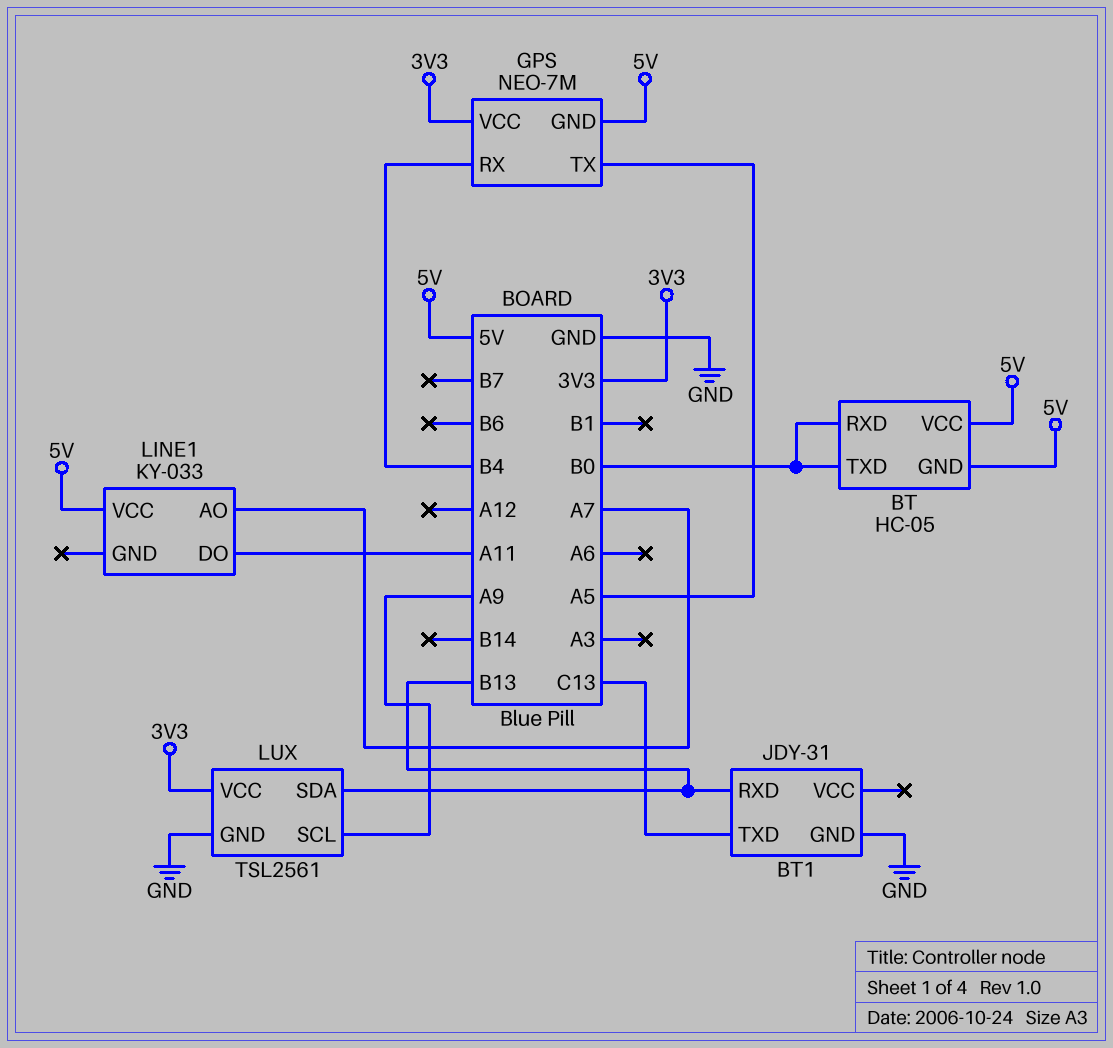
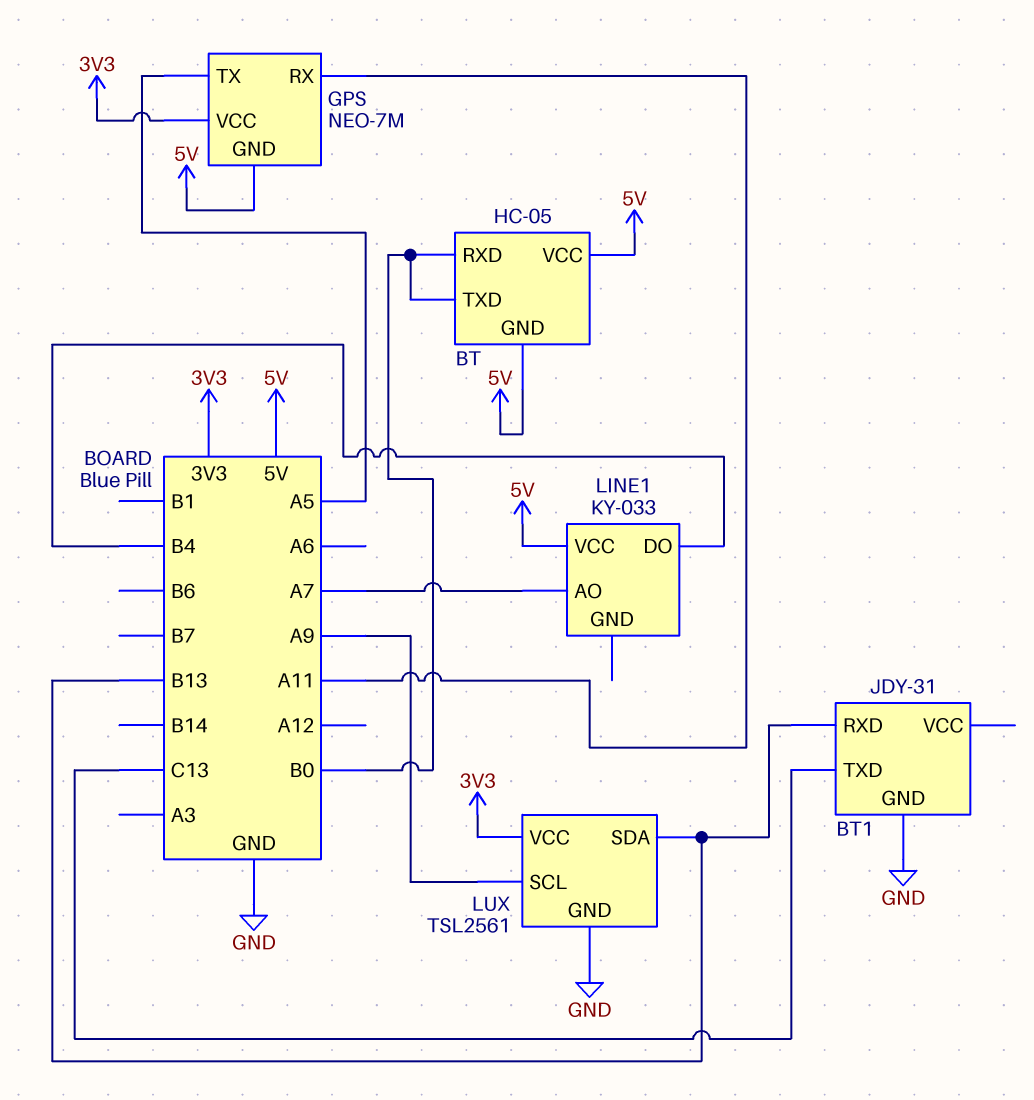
GPS pin RX: B4 -> A11
LINE1 pin DO: A11 -> B4

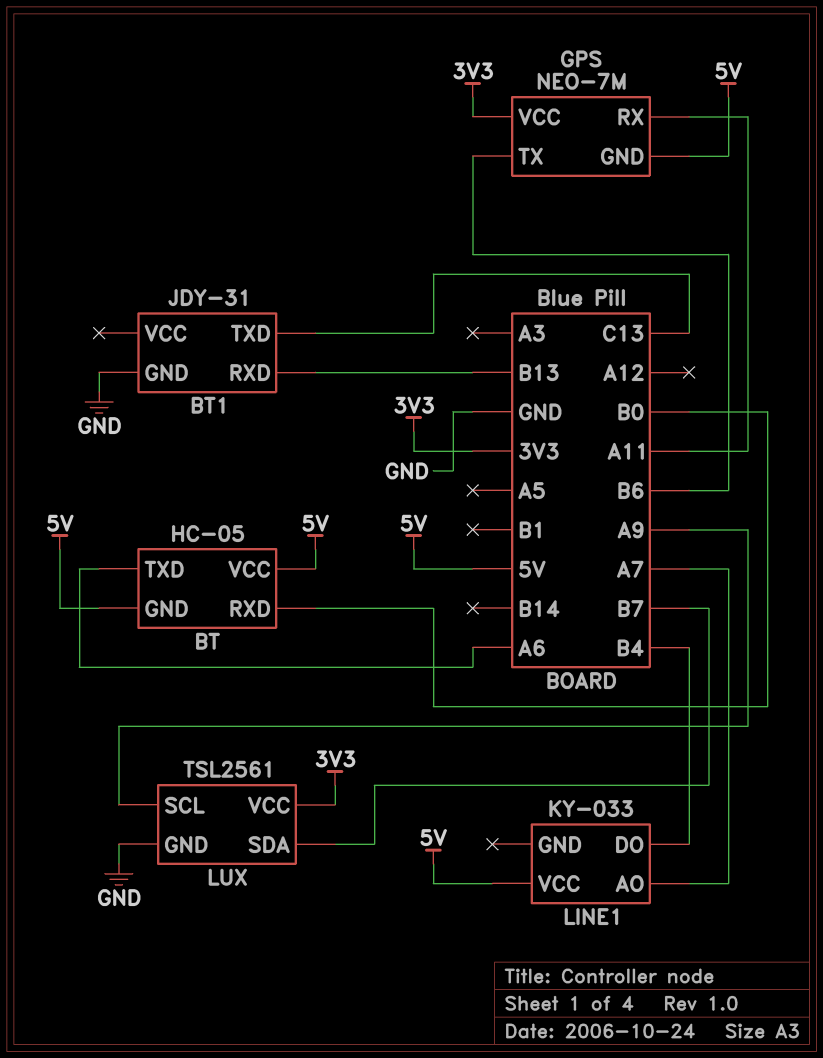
BT pin TXD: B0 -> A6
GPS pin TX: A5 -> B6
LUX pin SDA: B13 -> B7

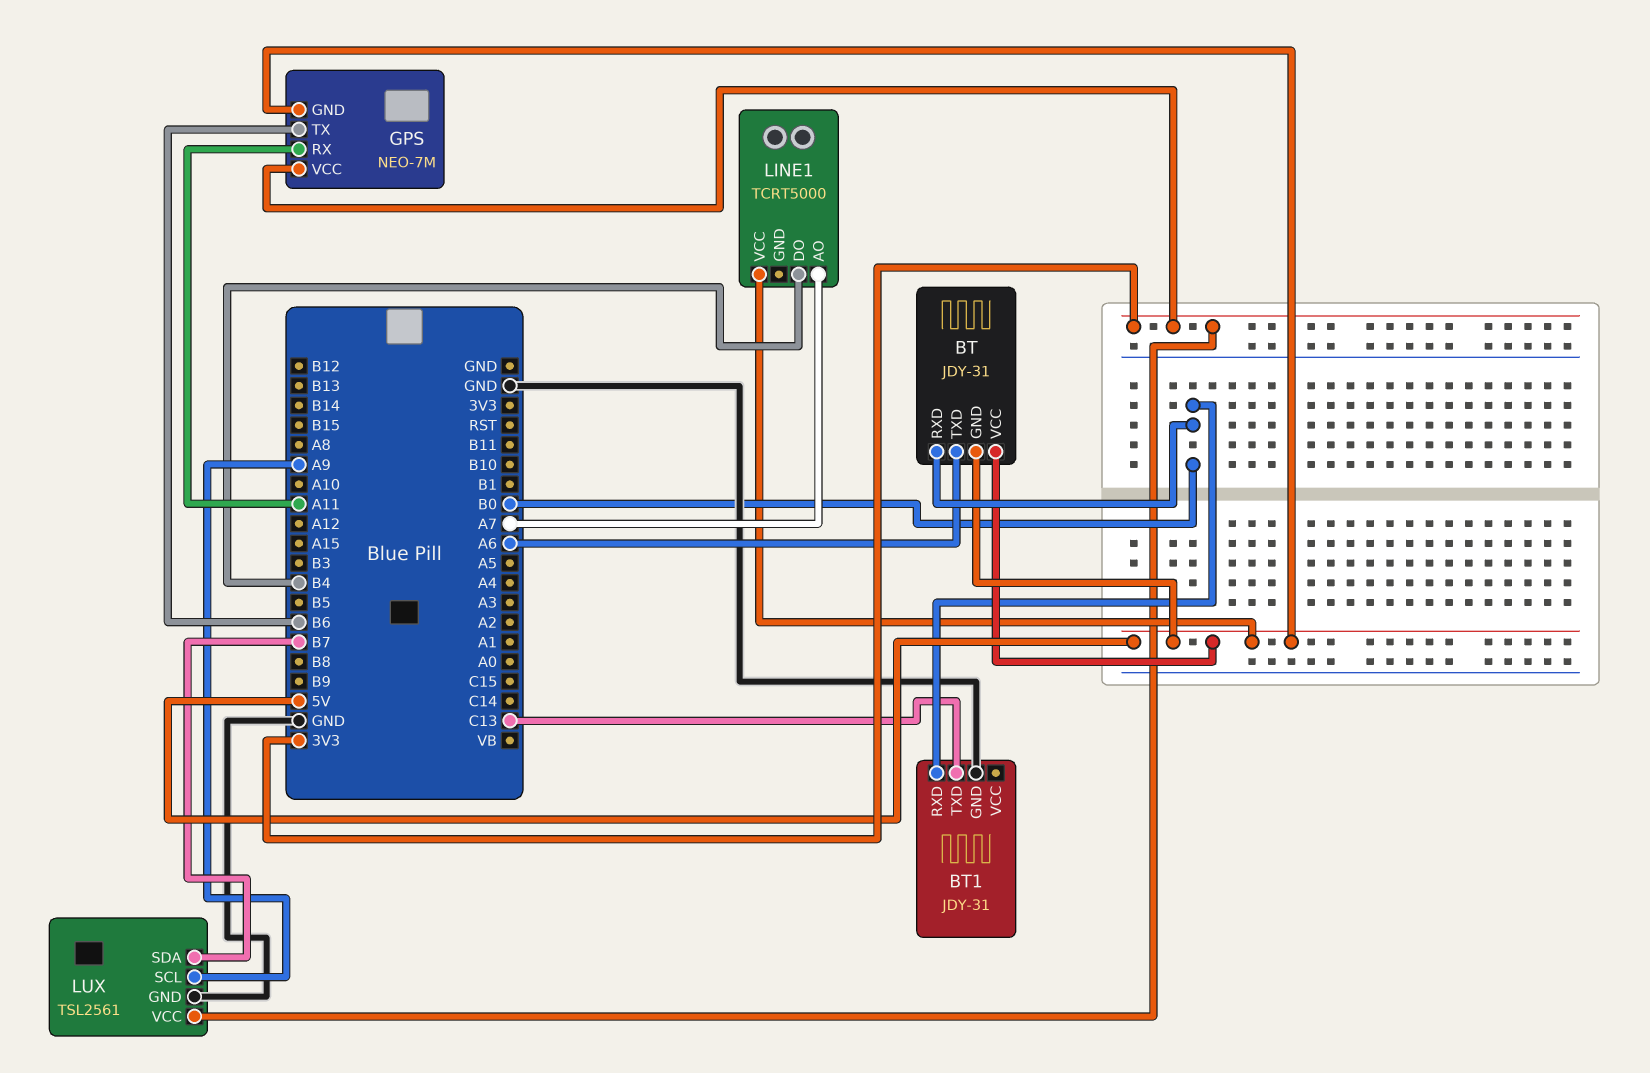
BT: HC-05 -> JDY-31
BT1 pin RXD: B13 -> B0
LINE1: KY-033 -> TCRT5000

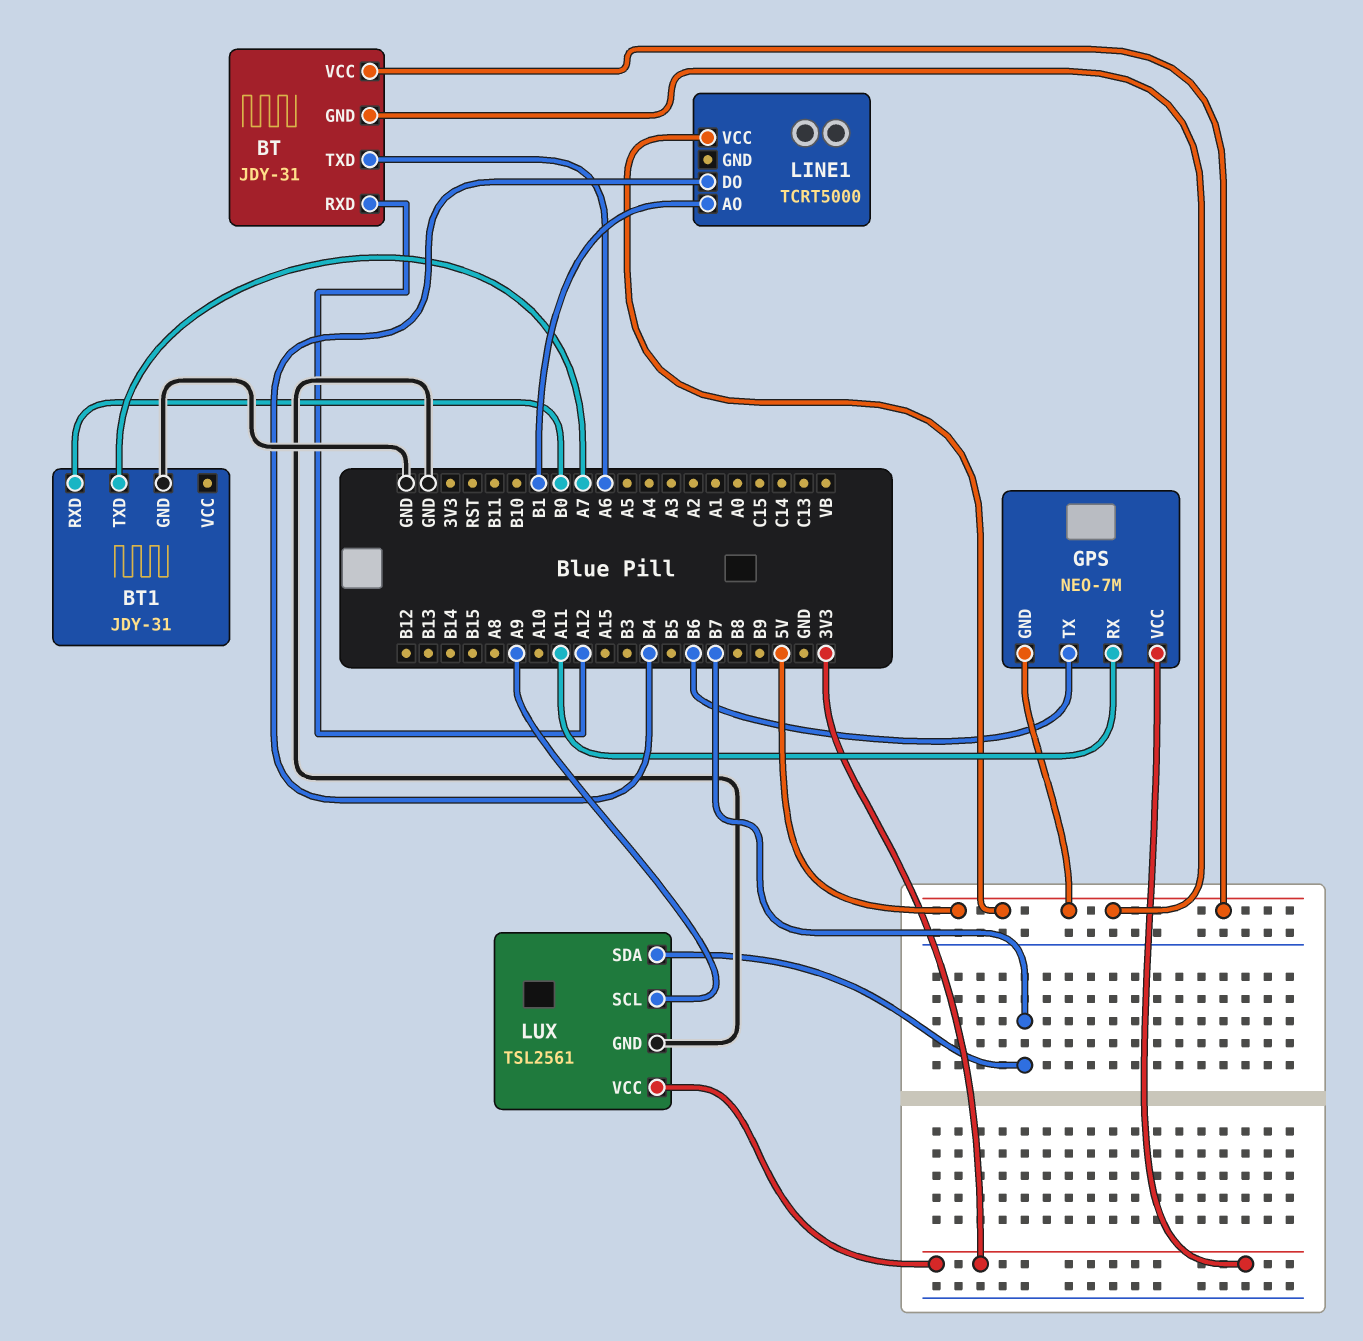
BT pin RXD: B0 -> A12
BT1 pin TXD: C13 -> A7
LINE1 pin AO: A7 -> B1

